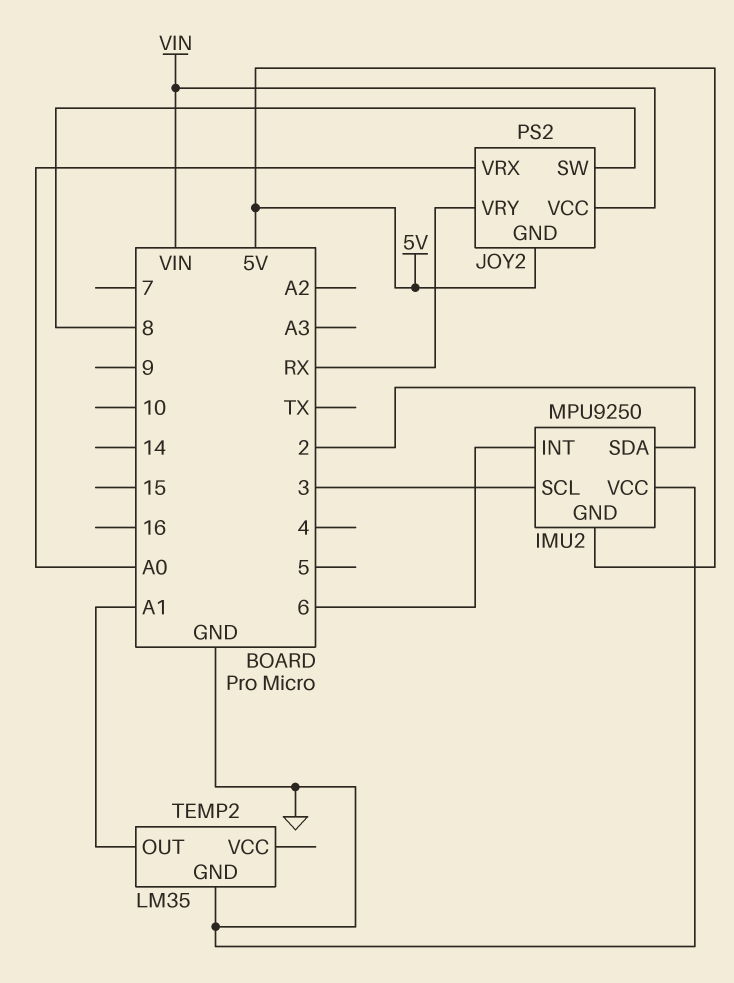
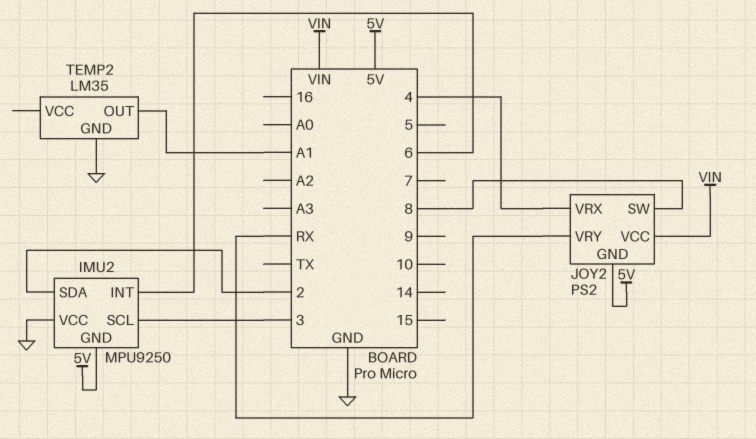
JOY2 pin VRX: A0 -> 4

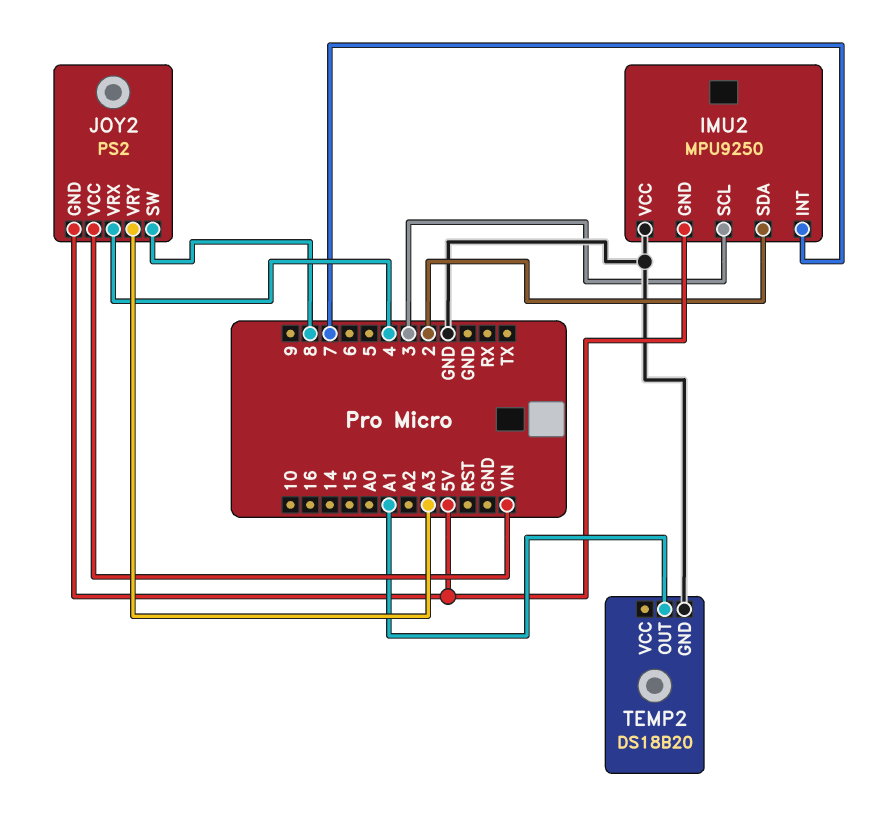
IMU2 pin INT: 6 -> 7
JOY2 pin VRY: RX -> A3
TEMP2: LM35 -> DS18B20

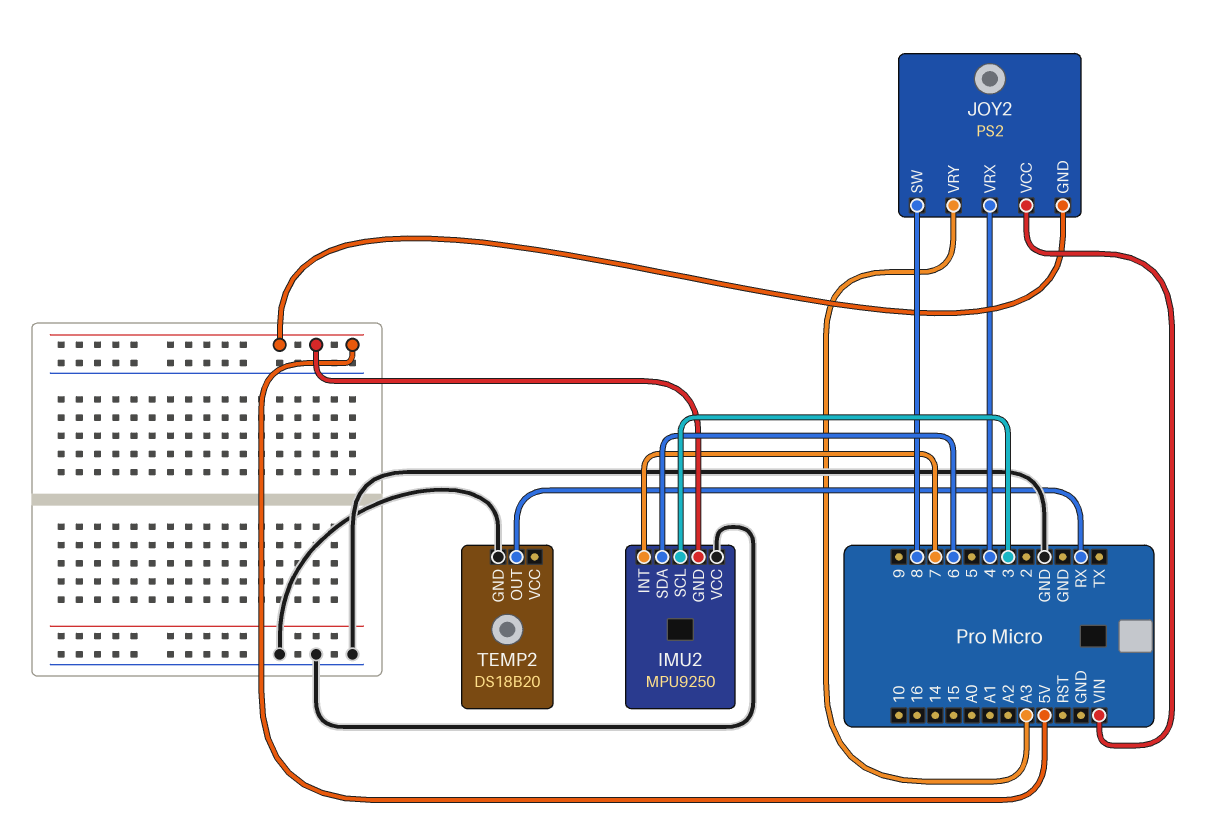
IMU2 pin SDA: 2 -> 6
TEMP2 pin OUT: A1 -> RX

